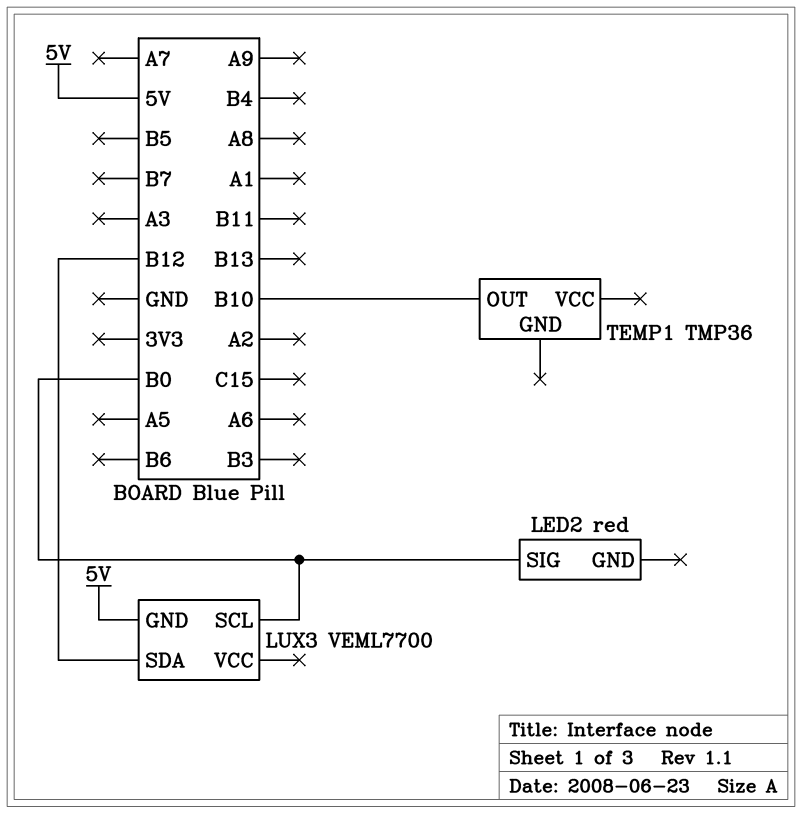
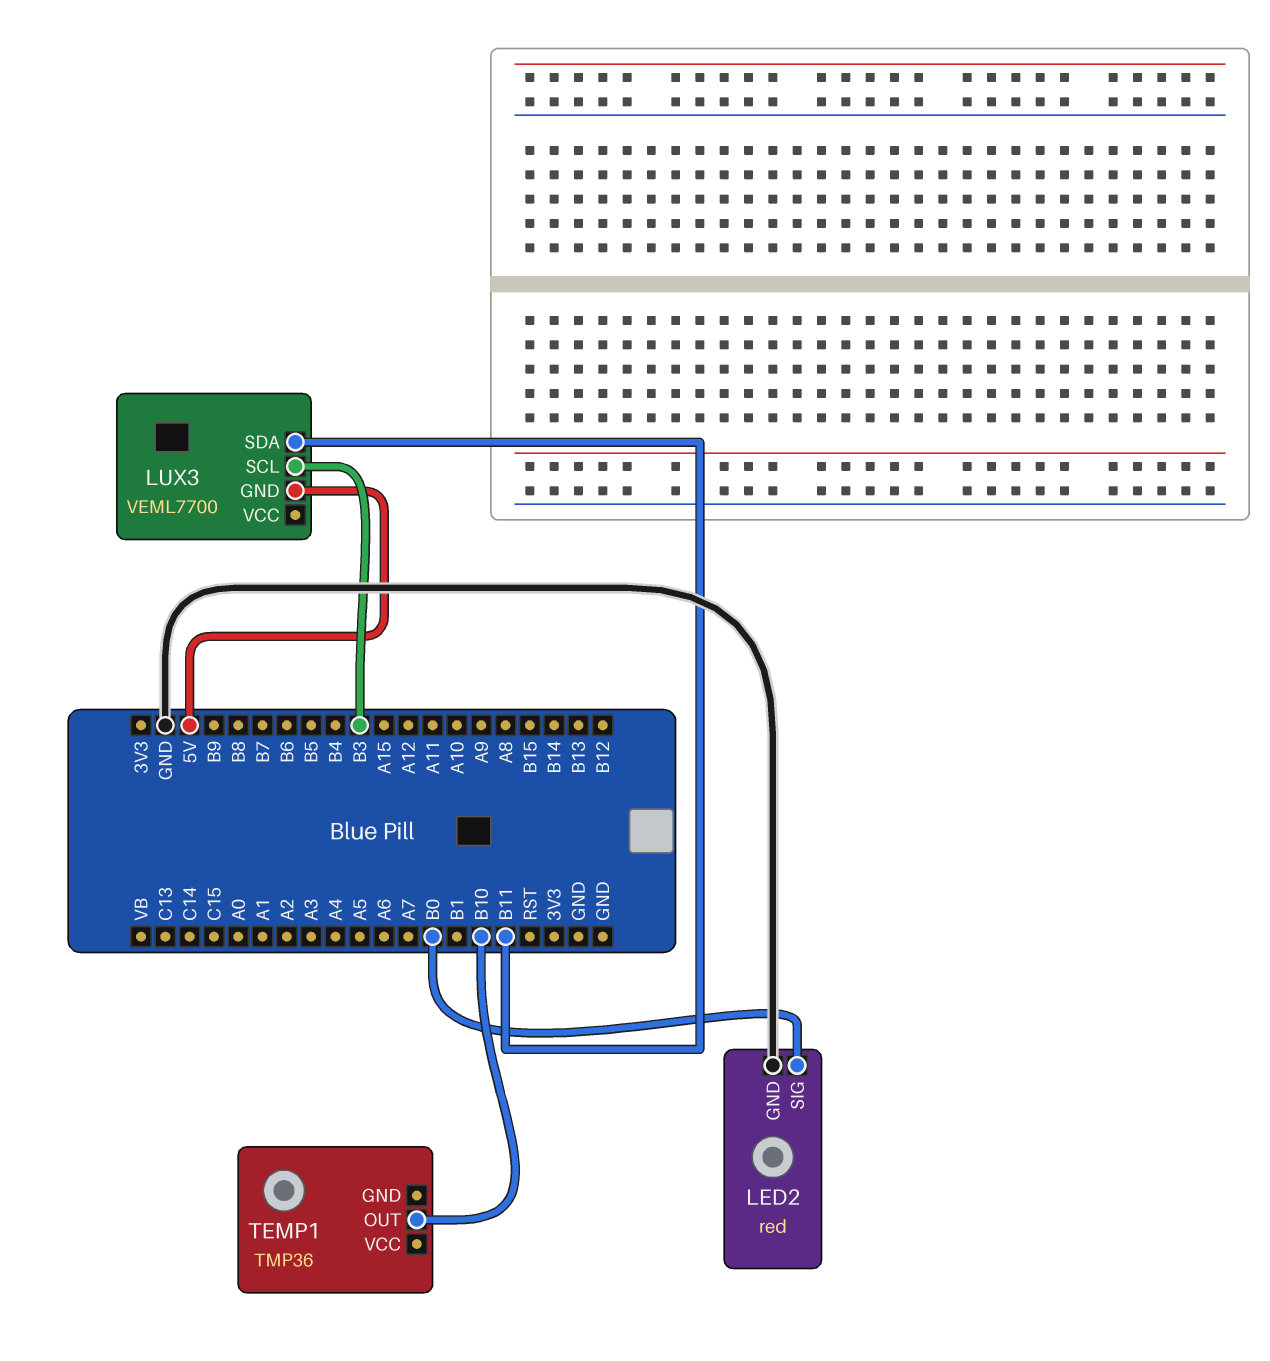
LED2 pin GND: none -> GND
LUX3 pin SCL: B0 -> B3
LUX3 pin SDA: B12 -> B11

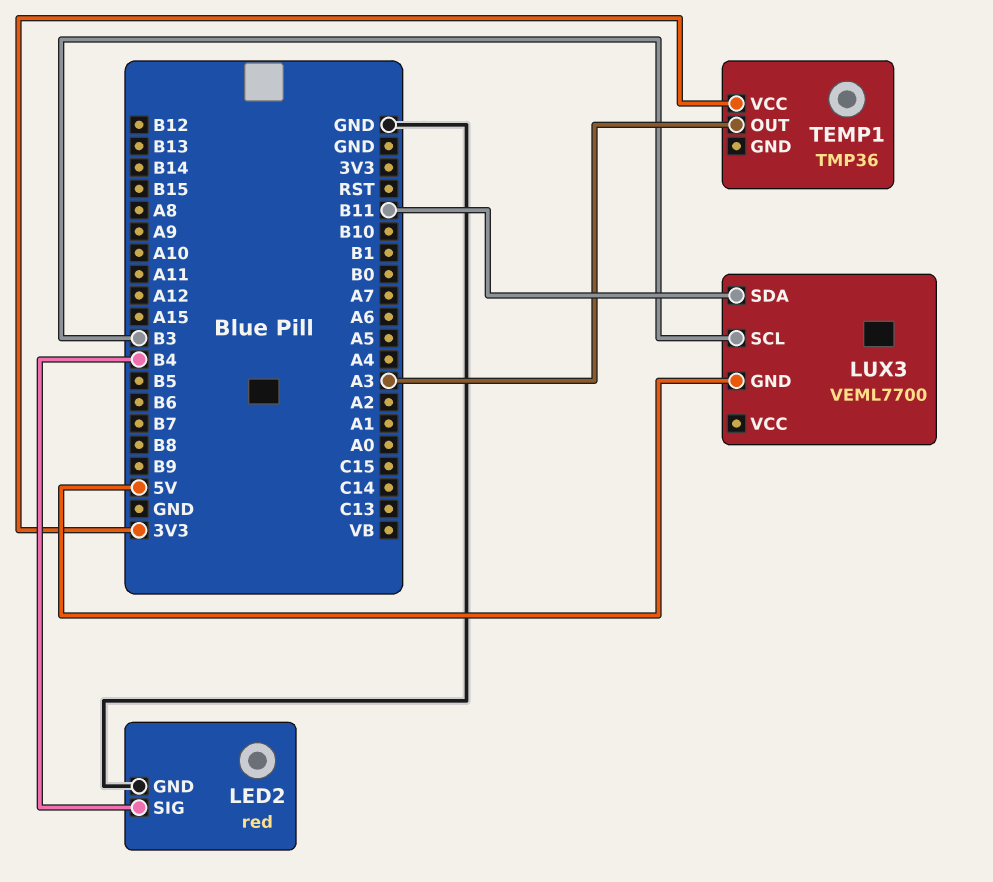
LED2 pin SIG: B0 -> B4
TEMP1 pin OUT: B10 -> A3
TEMP1 pin VCC: none -> 3V3

